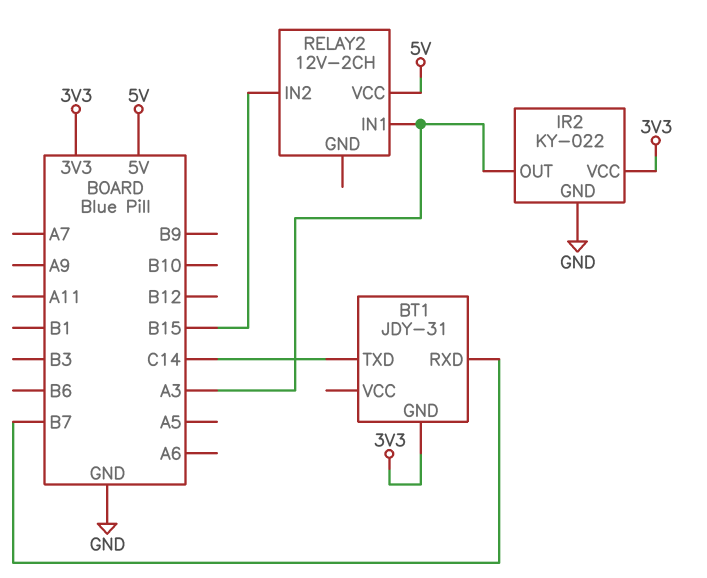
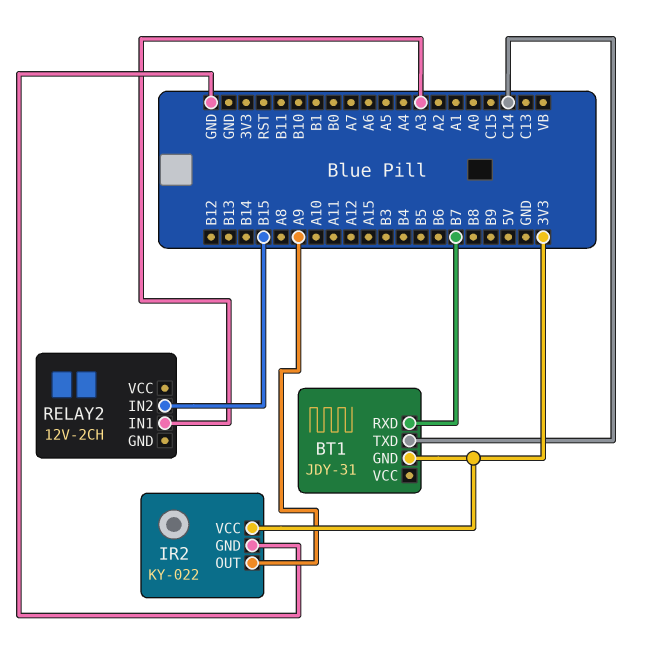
IR2 pin OUT: A3 -> A9
RELAY2 pin VCC: 5V -> none

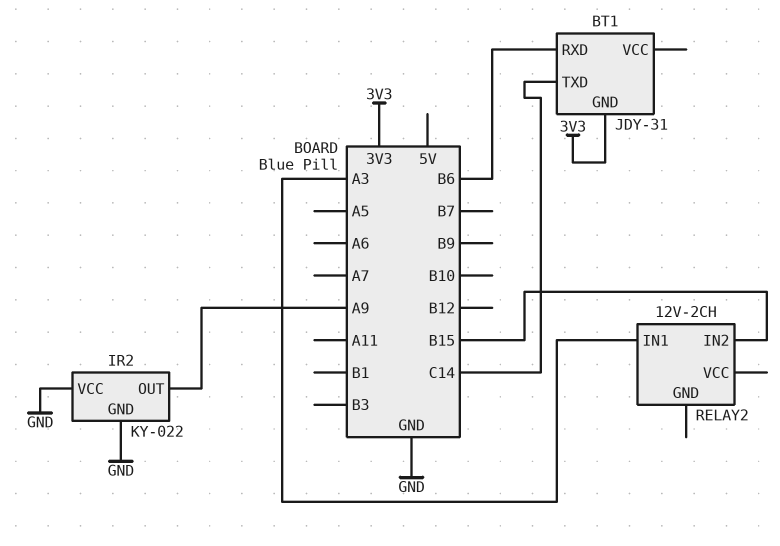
BT1 pin RXD: B7 -> B6
IR2 pin VCC: 3V3 -> GND

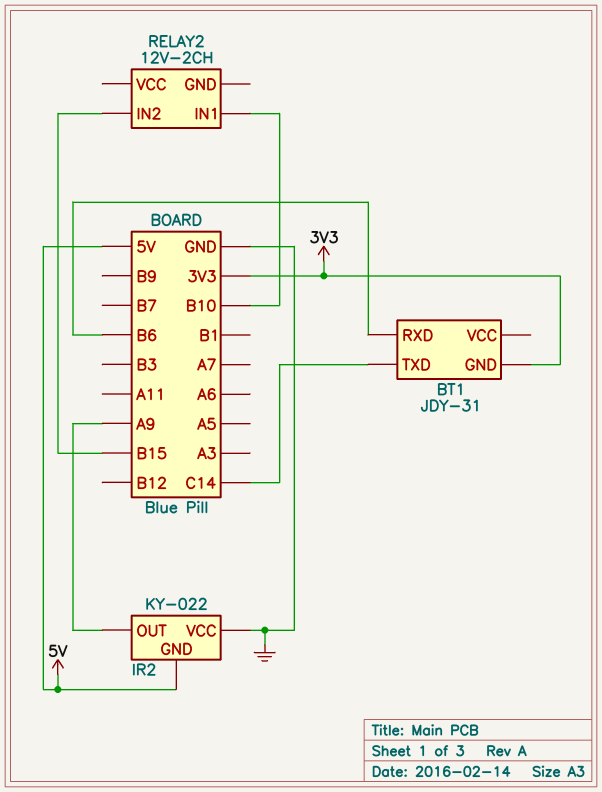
IR2 pin GND: GND -> 5V
RELAY2 pin IN1: A3 -> B10

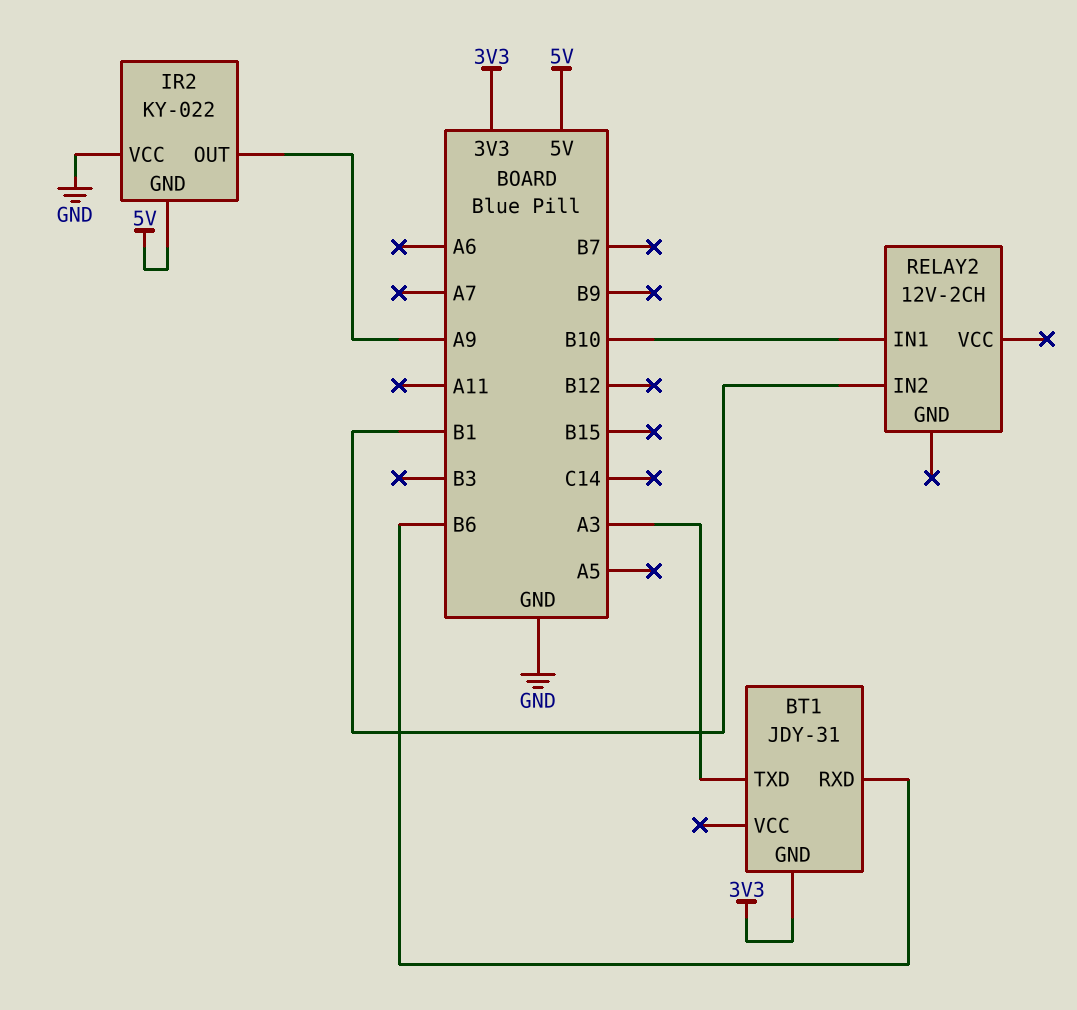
BT1 pin TXD: C14 -> A3
RELAY2 pin IN2: B15 -> B1

